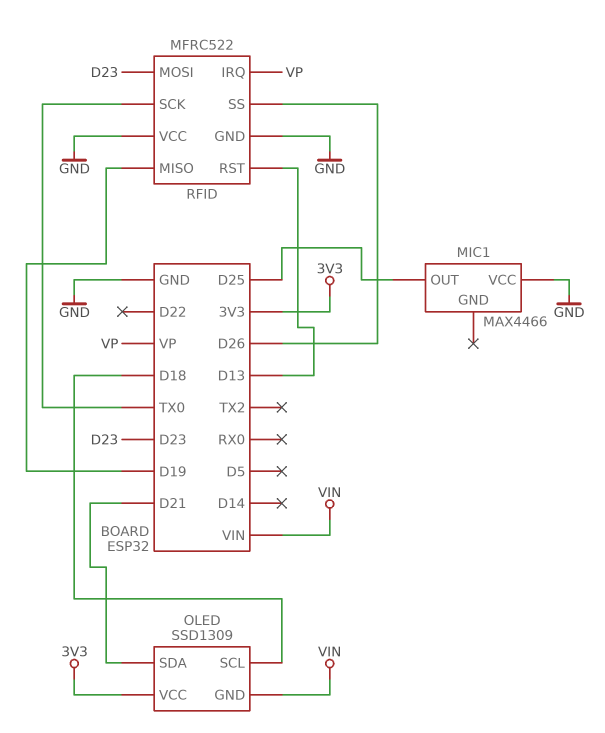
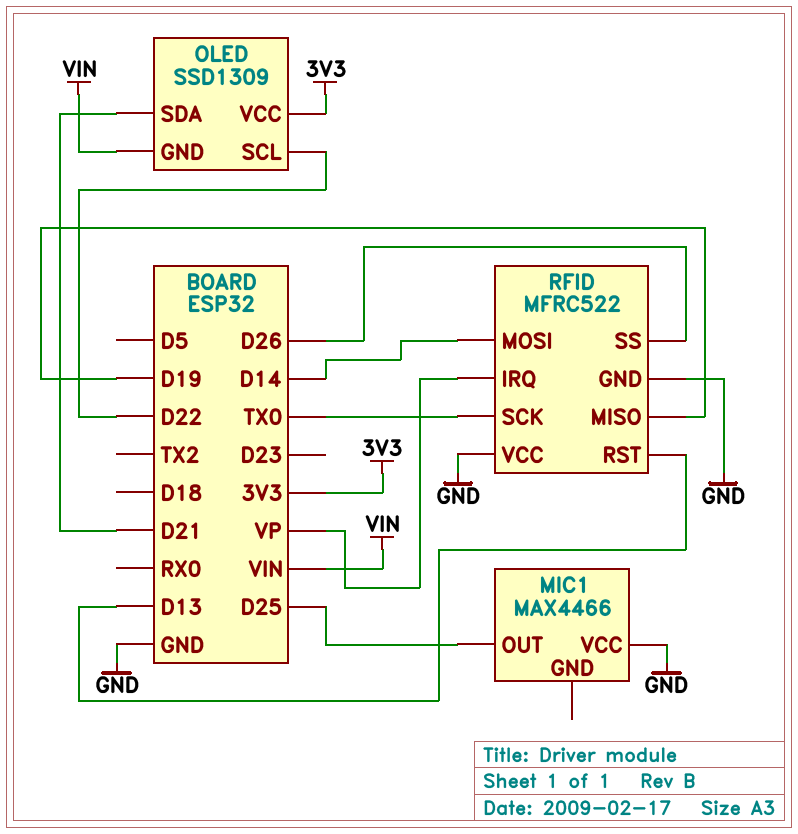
OLED pin SCL: D18 -> D22
RFID pin MOSI: D23 -> D14

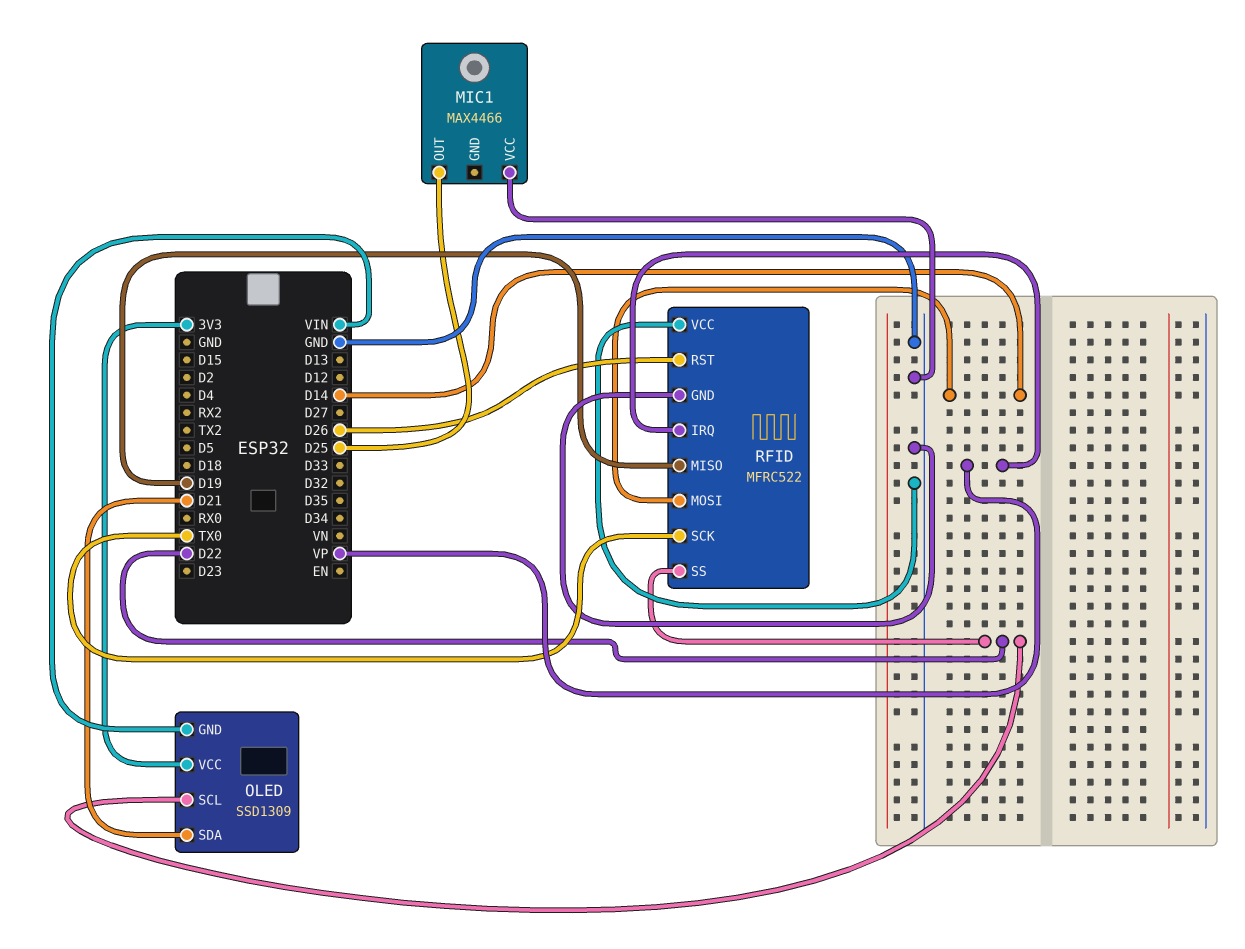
RFID pin RST: D13 -> D26
RFID pin SS: D26 -> D22

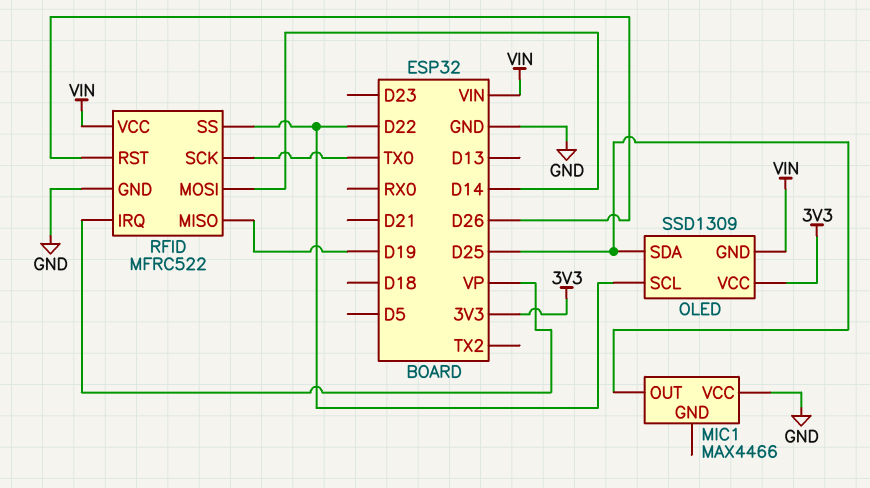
OLED pin SDA: D21 -> D25
RFID pin VCC: GND -> VIN

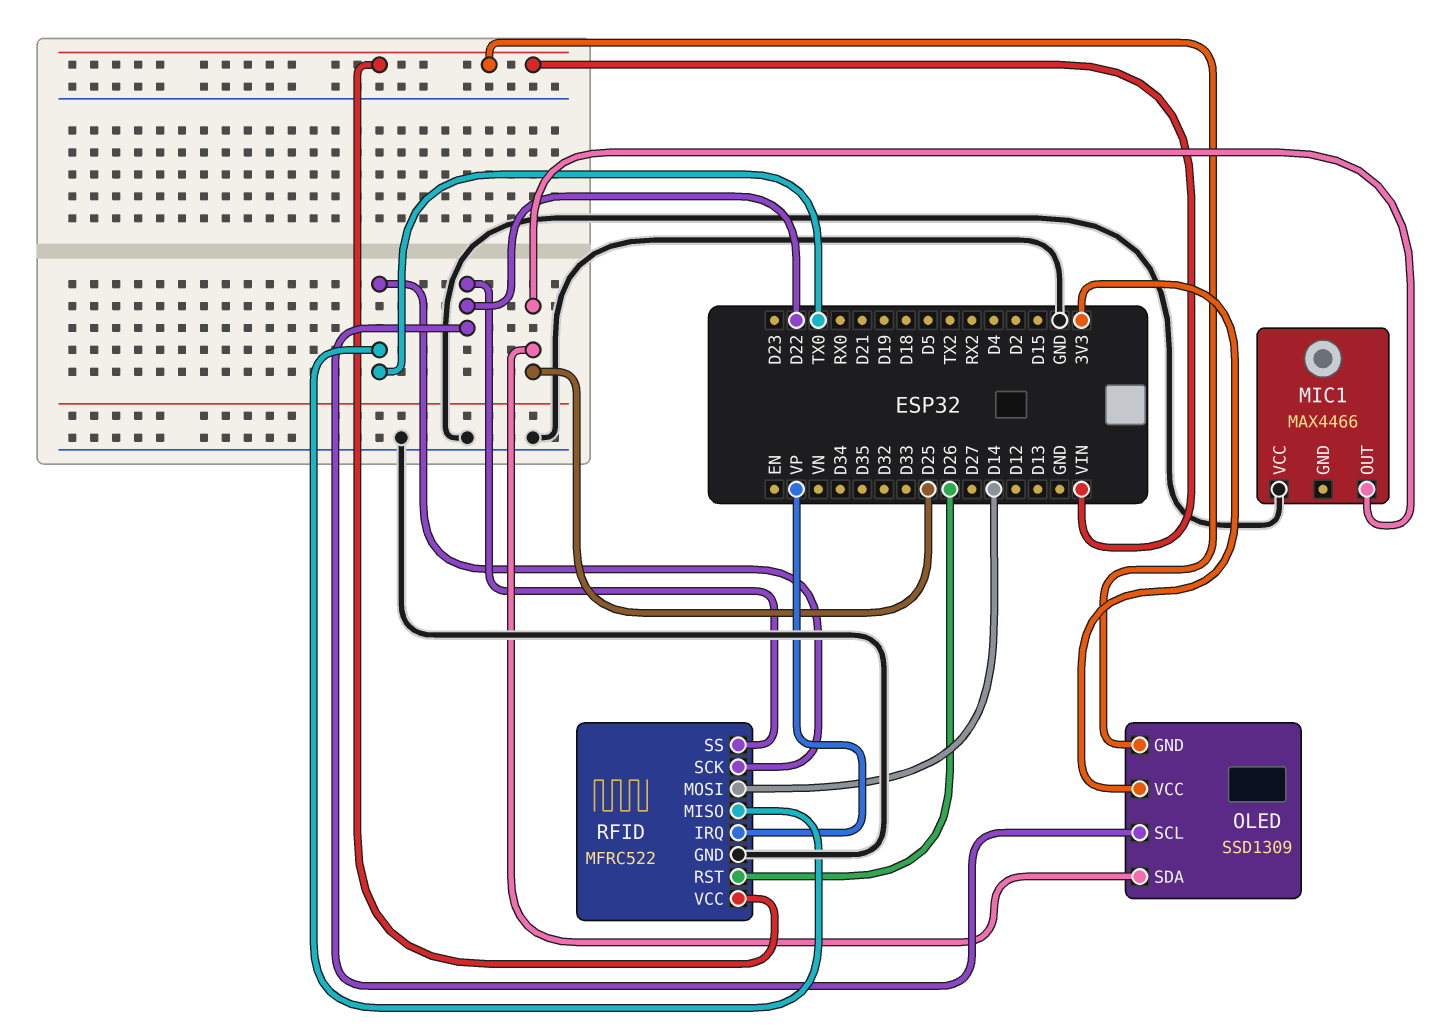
RFID pin MISO: D19 -> TX0

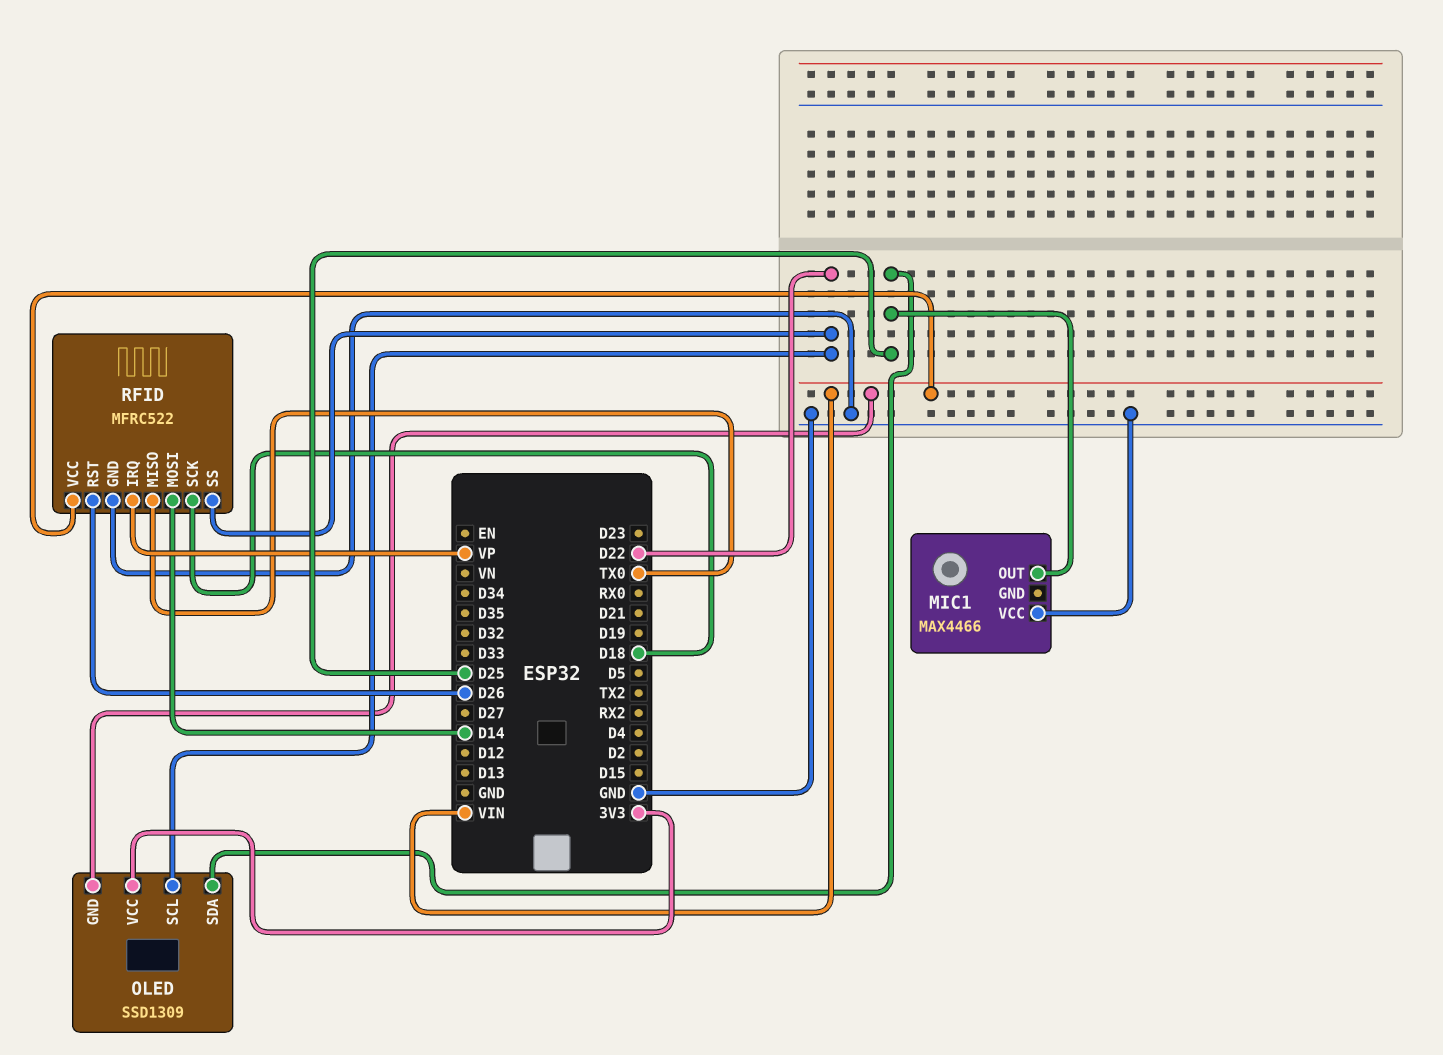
RFID pin SCK: TX0 -> D18

